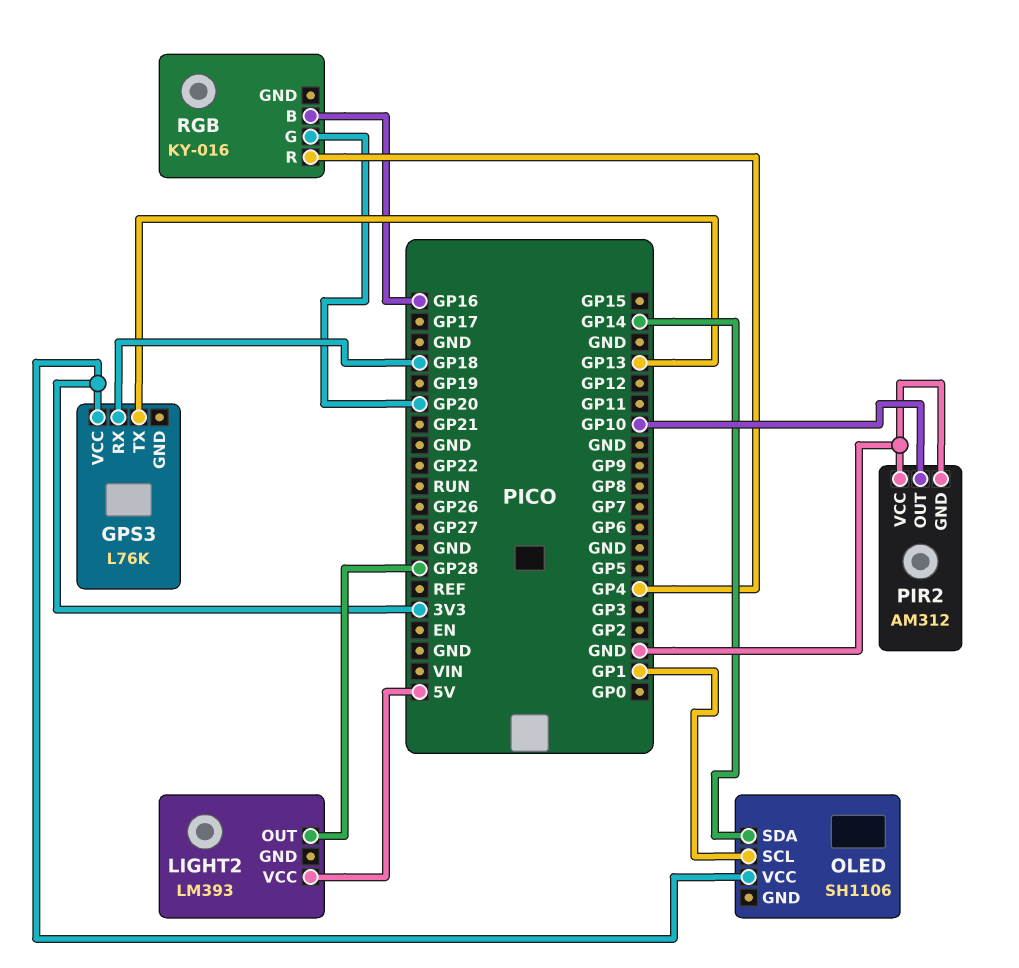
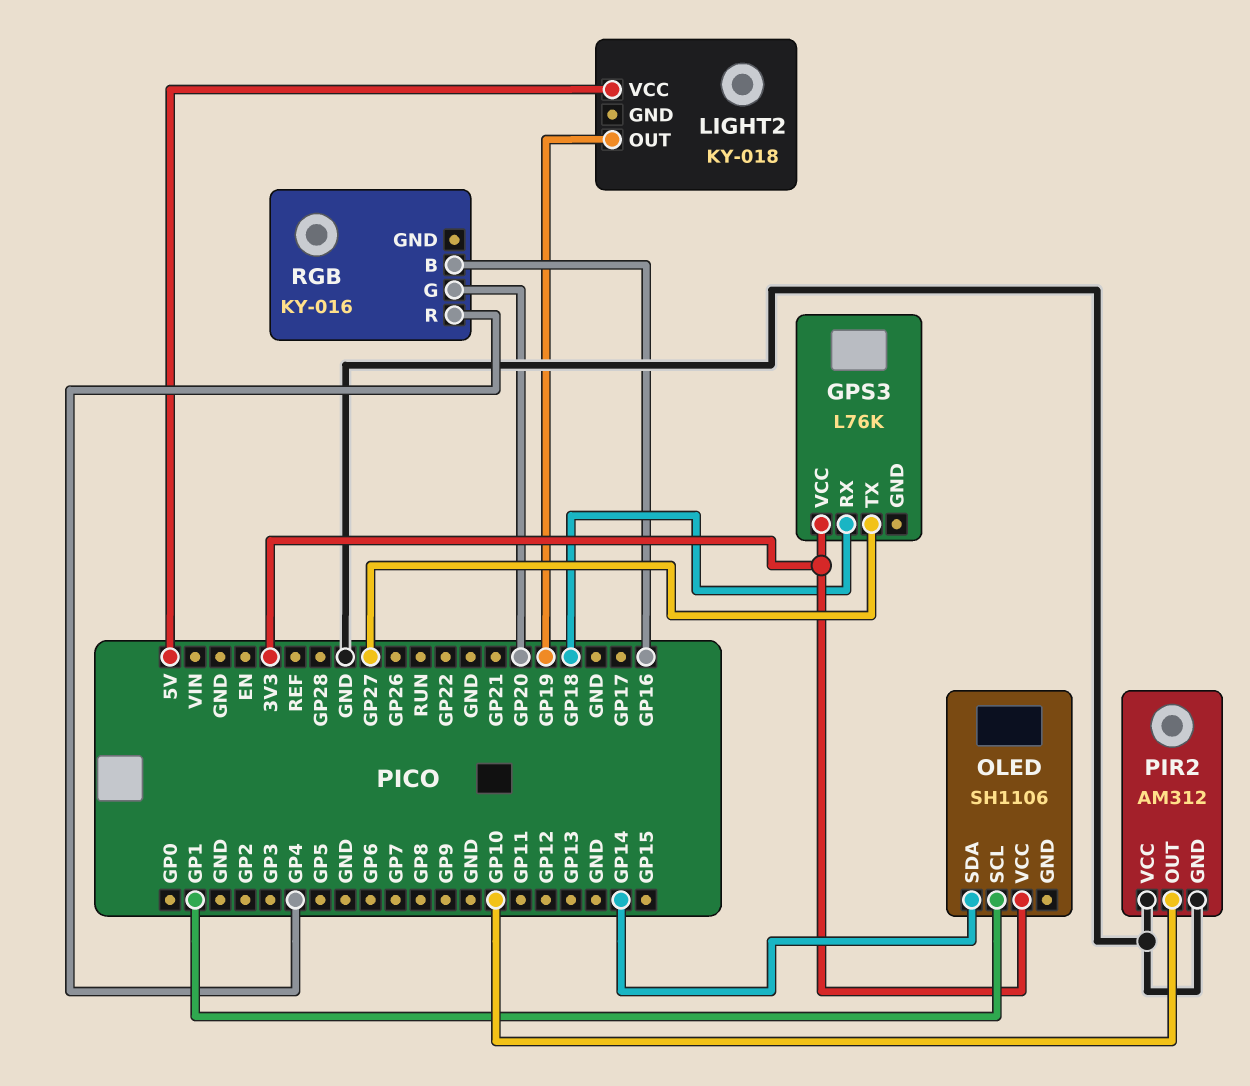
GPS3 pin TX: GP13 -> GP27
LIGHT2: LM393 -> KY-018
LIGHT2 pin OUT: GP28 -> GP19

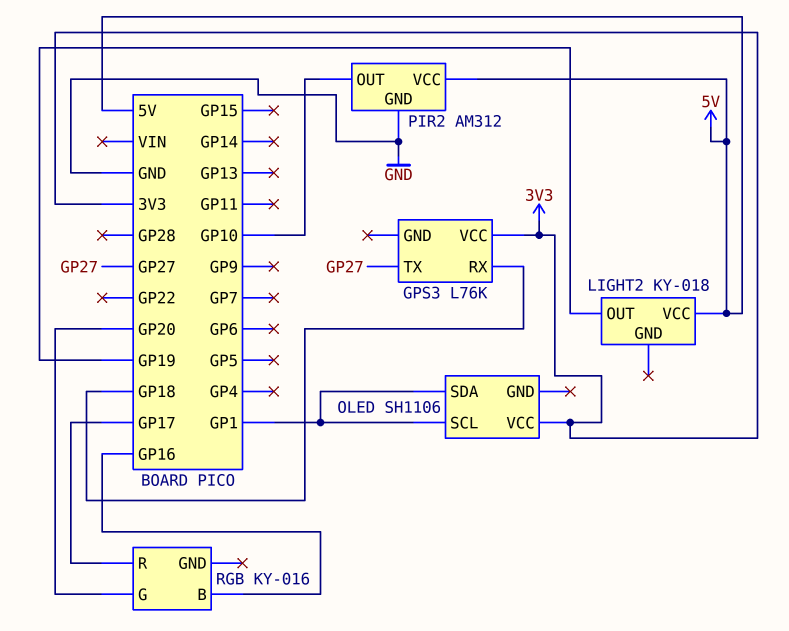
OLED pin SDA: GP14 -> GP1
PIR2 pin VCC: GND -> 5V
RGB pin R: GP4 -> GP17

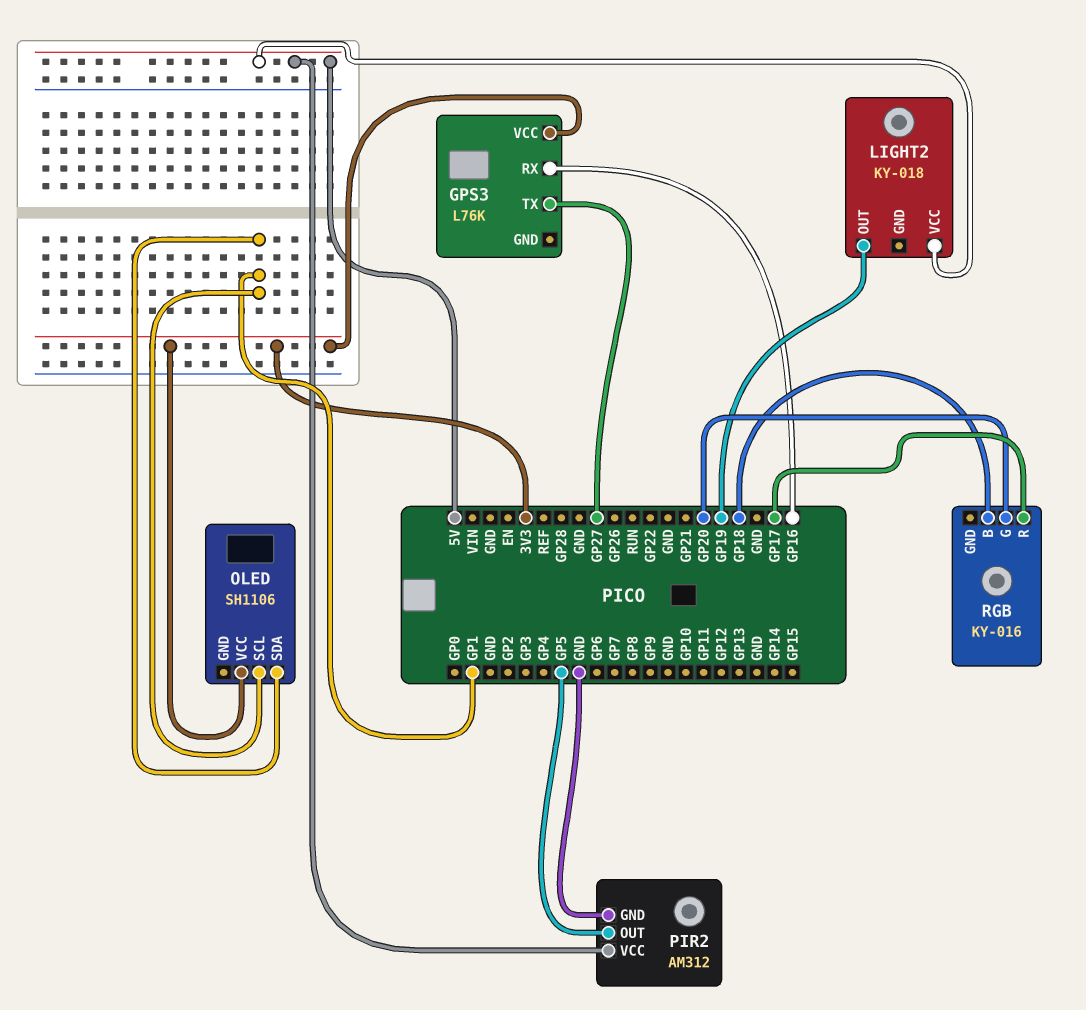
GPS3 pin RX: GP18 -> GP16
PIR2 pin OUT: GP10 -> GP5
RGB pin B: GP16 -> GP18

